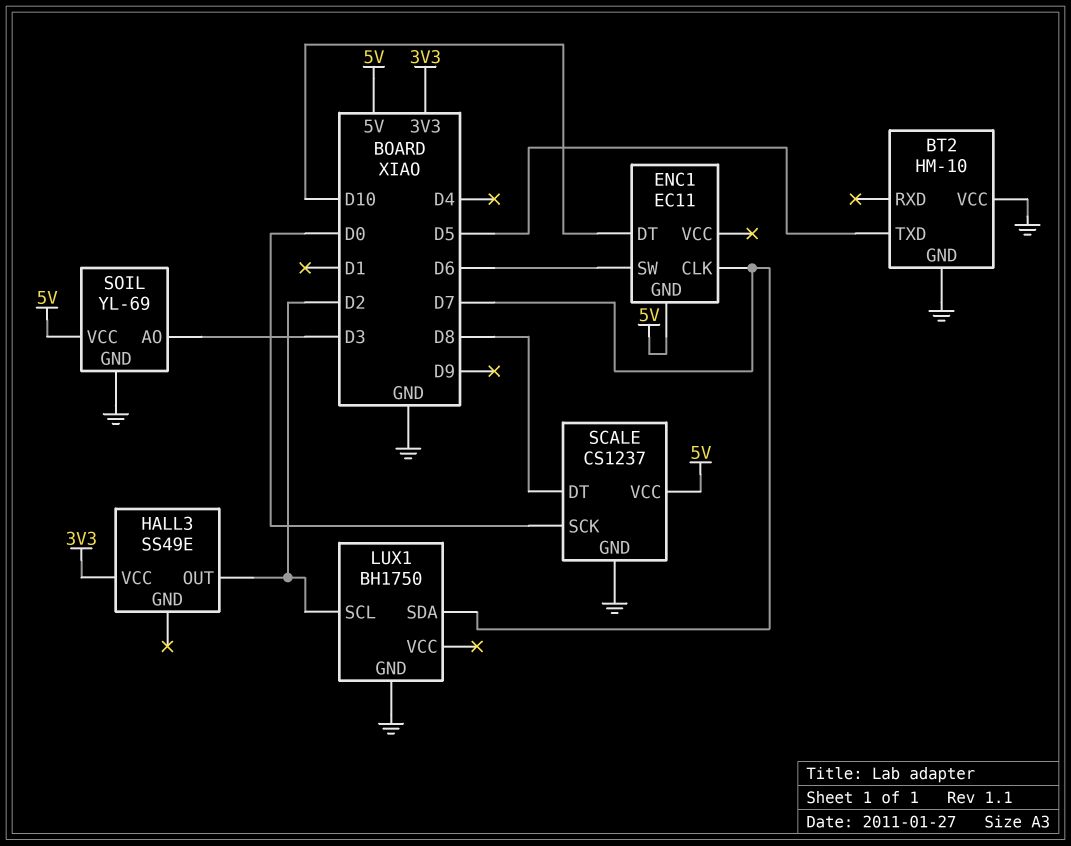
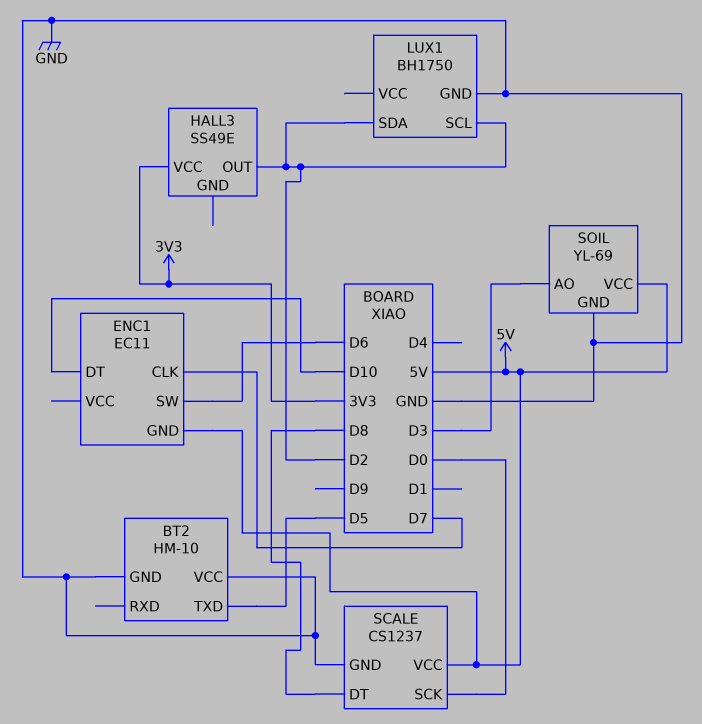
LUX1 pin SDA: D7 -> D2

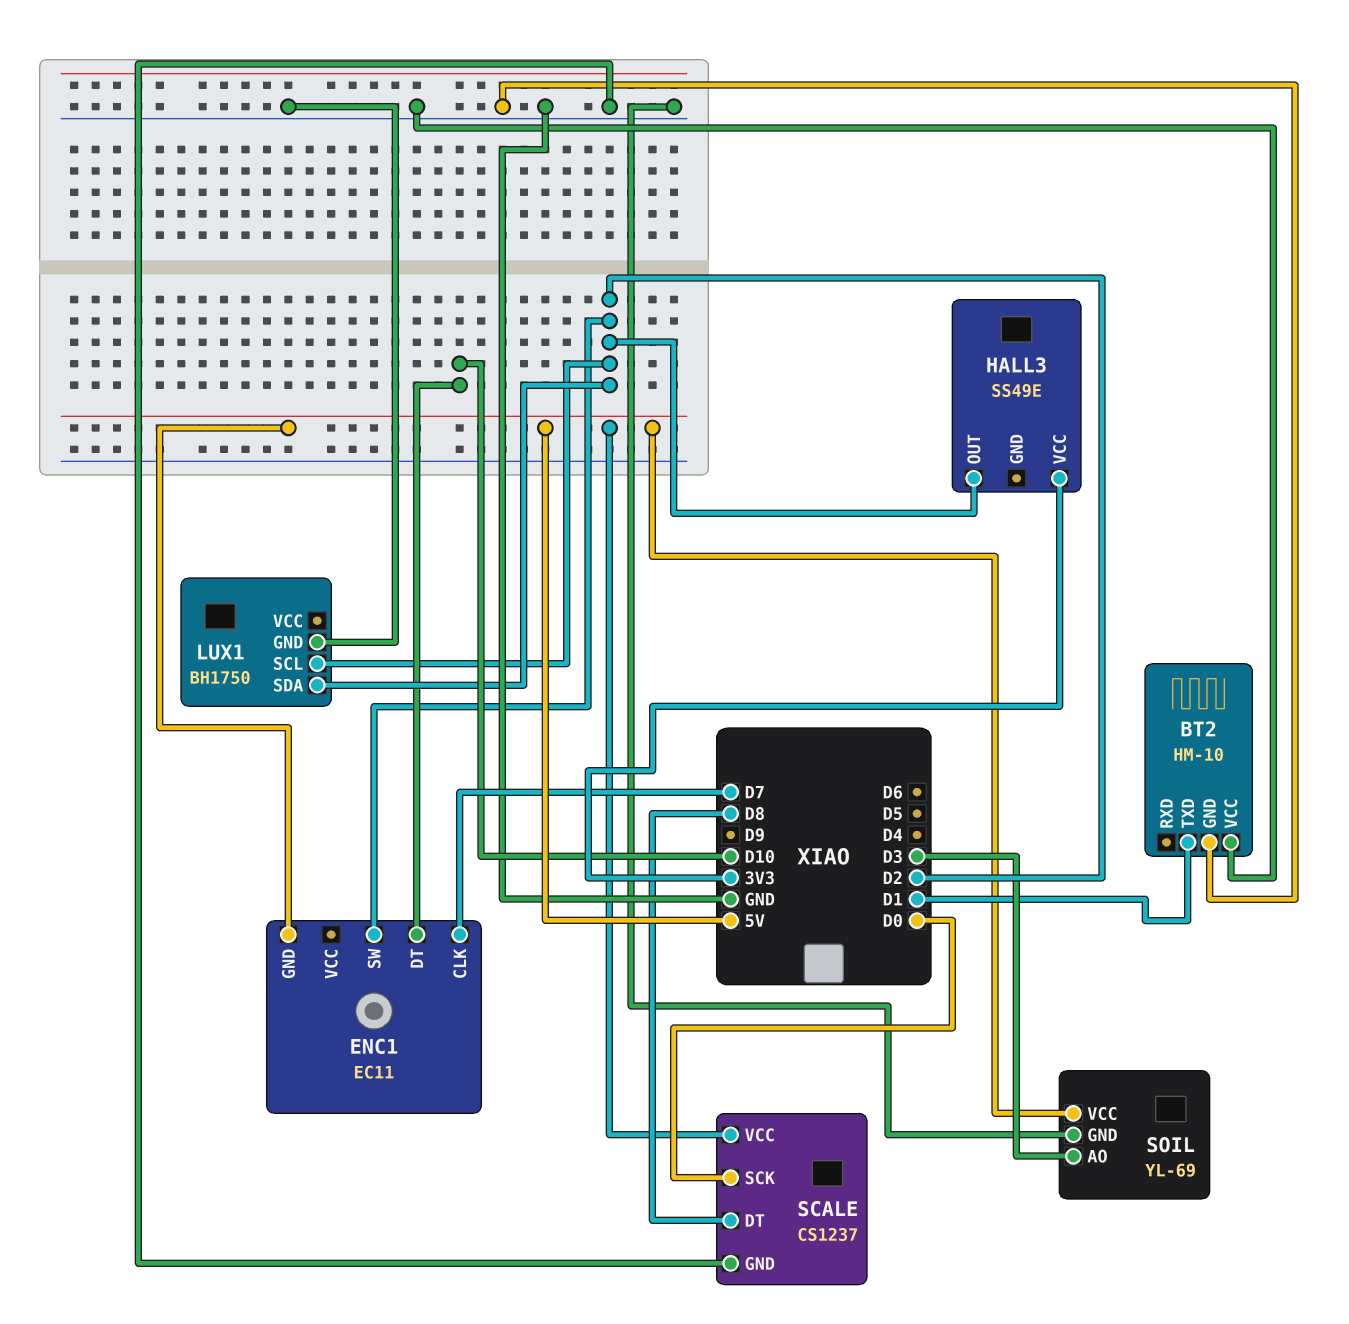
BT2 pin TXD: D5 -> D1
ENC1 pin SW: D6 -> D2

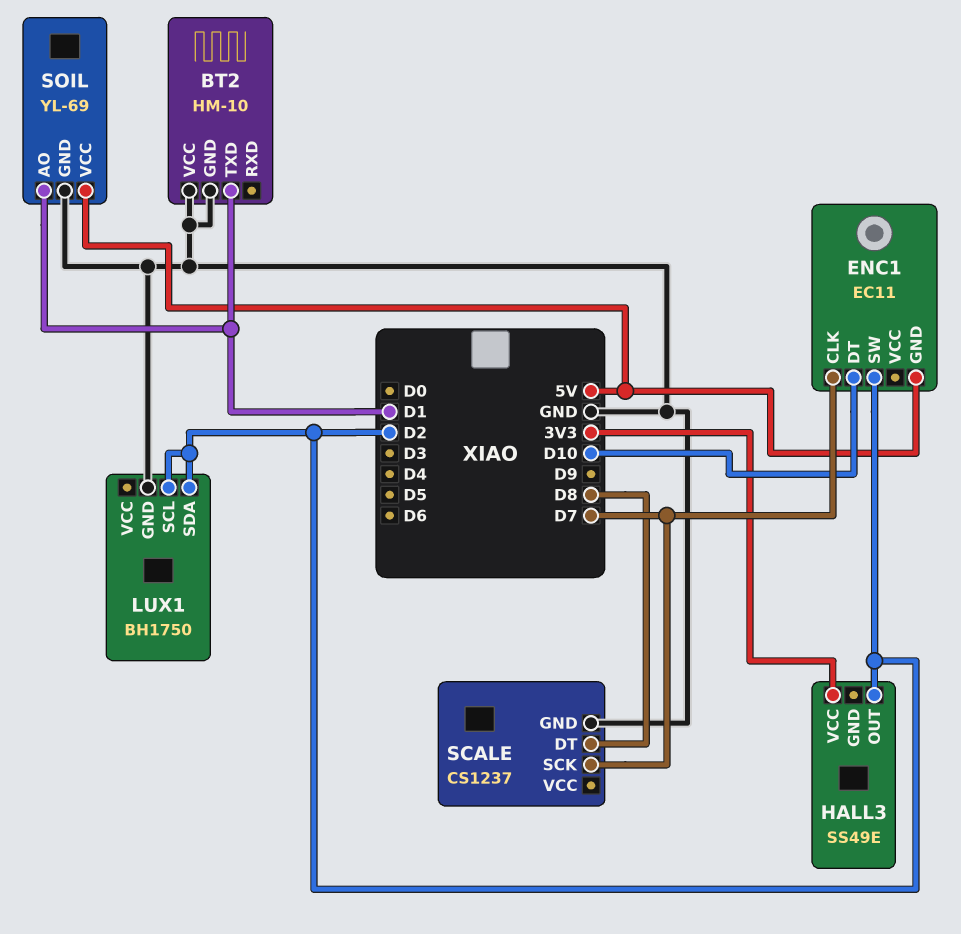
SCALE pin SCK: D0 -> D7
SCALE pin VCC: 5V -> none
SOIL pin AO: D3 -> D1

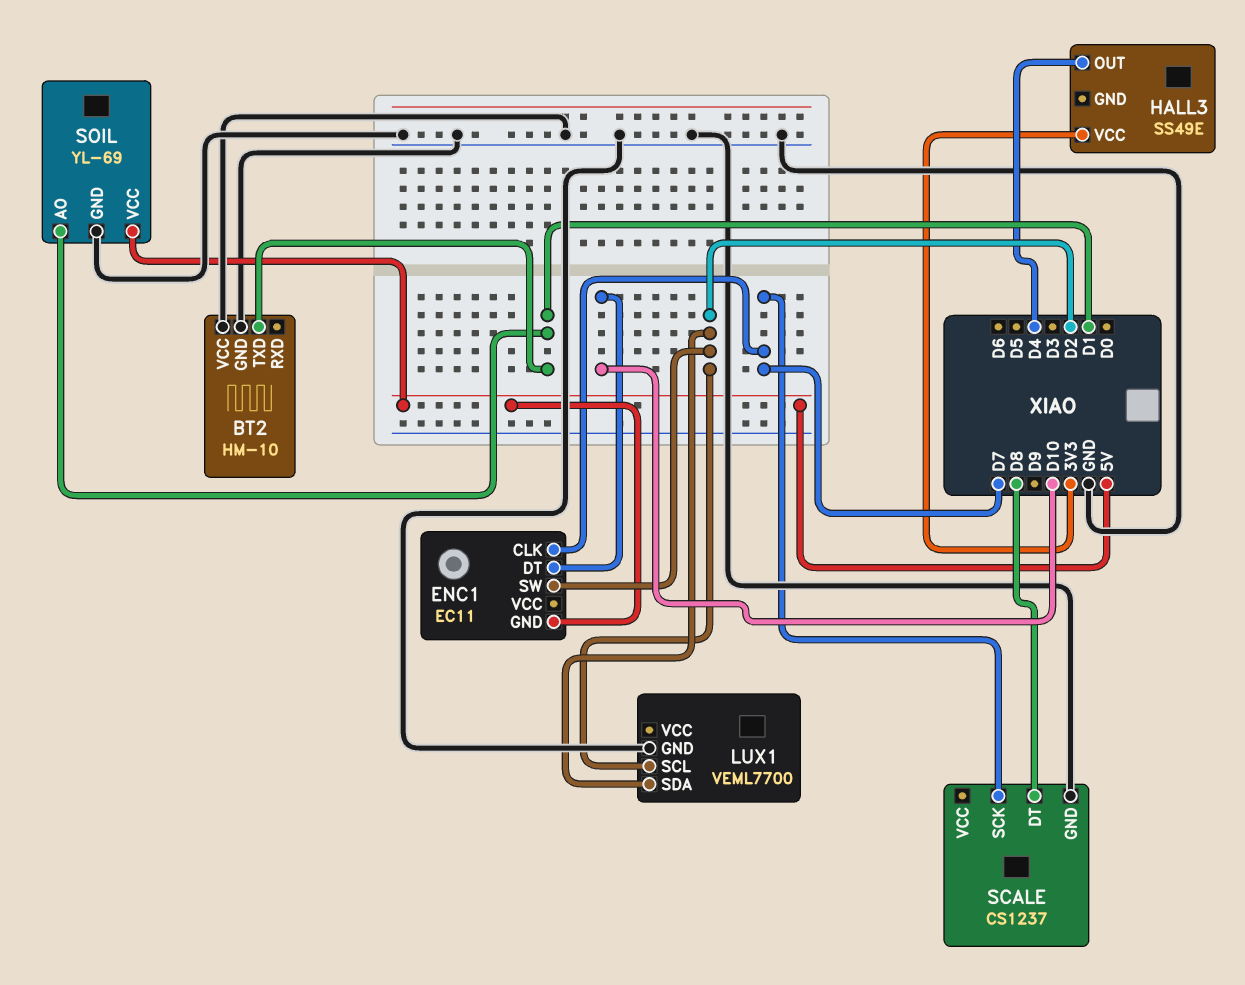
HALL3 pin OUT: D2 -> D4
LUX1: BH1750 -> VEML7700

